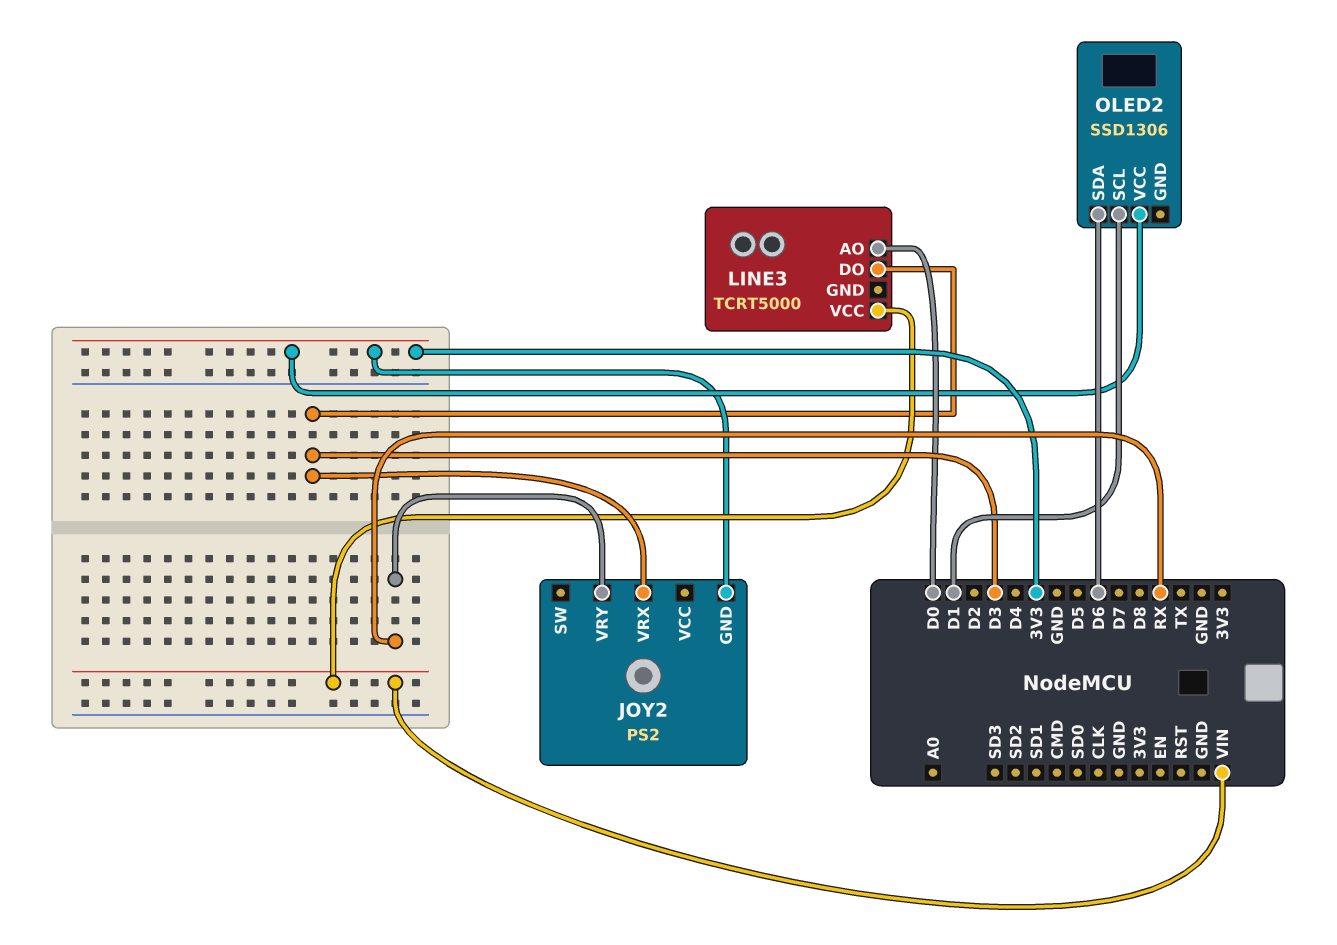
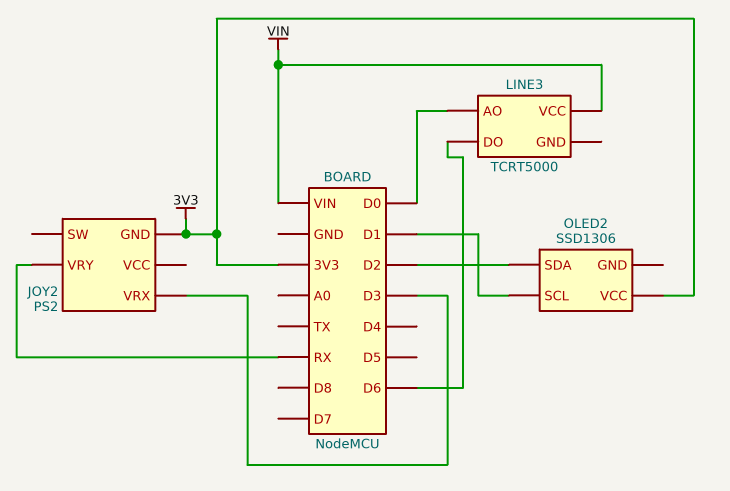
LINE3 pin DO: D3 -> D6
OLED2 pin SDA: D6 -> D2

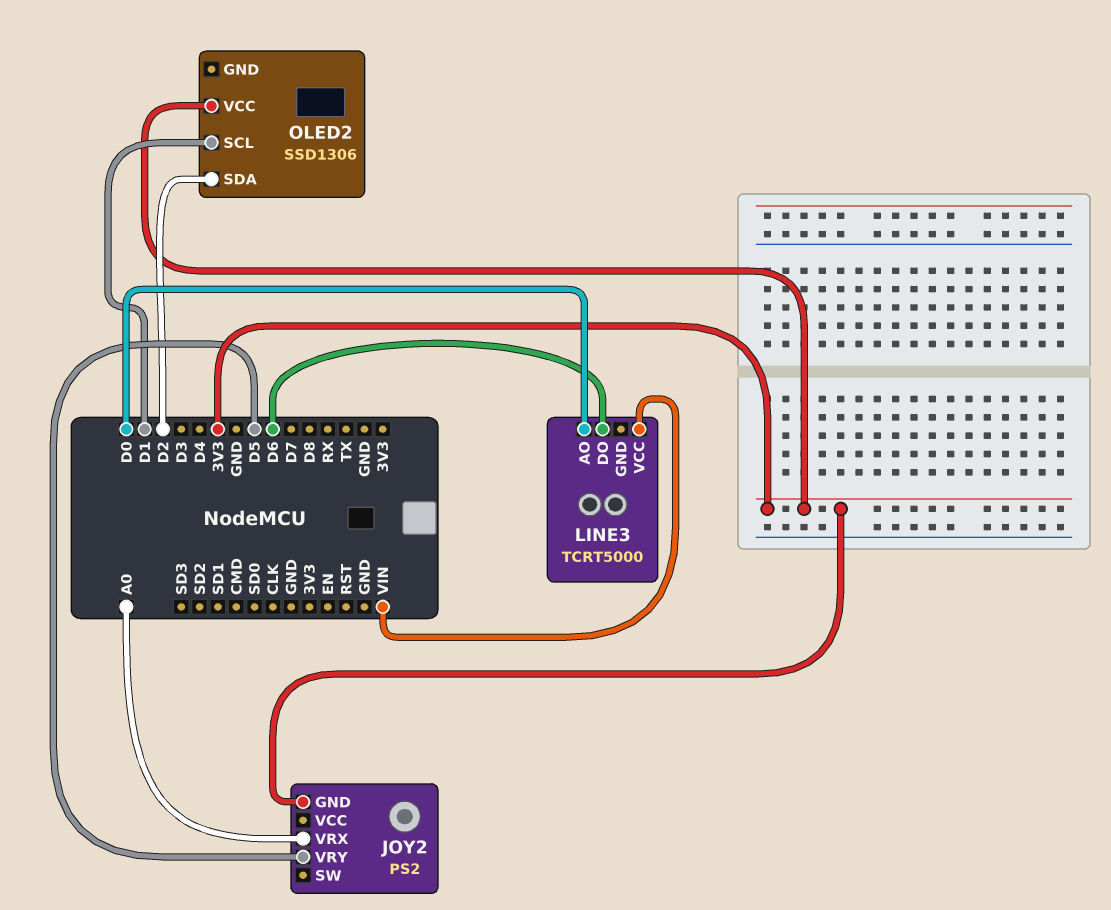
JOY2 pin VRX: D3 -> A0
JOY2 pin VRY: RX -> D5

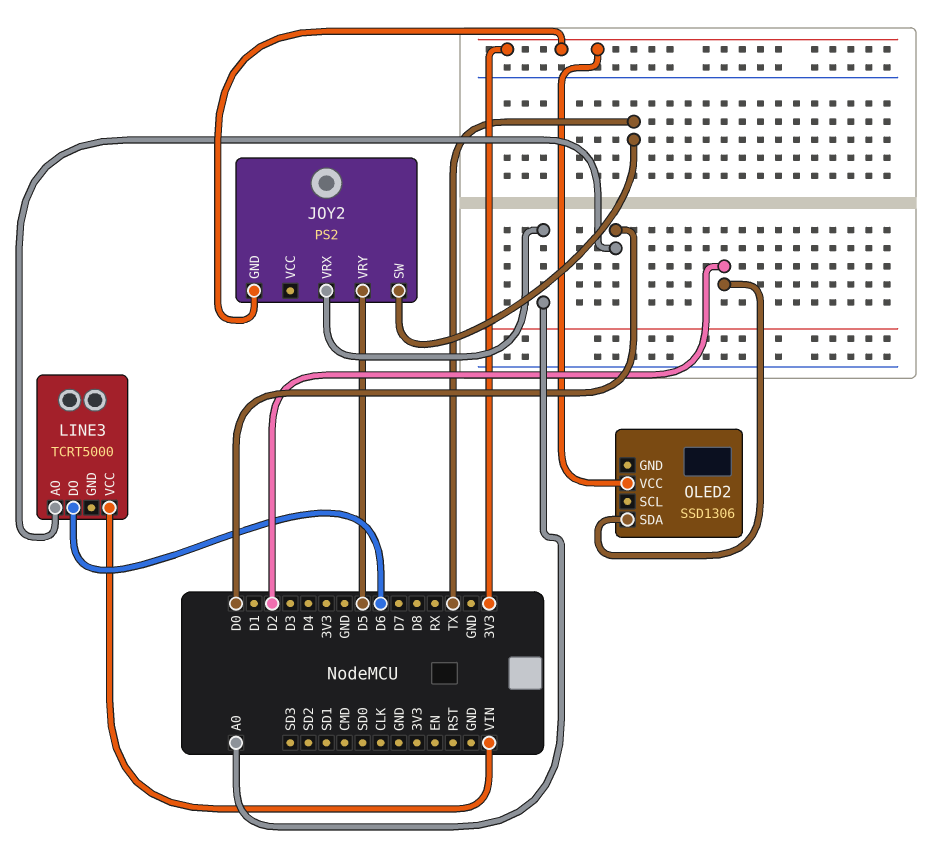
JOY2 pin SW: none -> TX
OLED2 pin SCL: D1 -> none

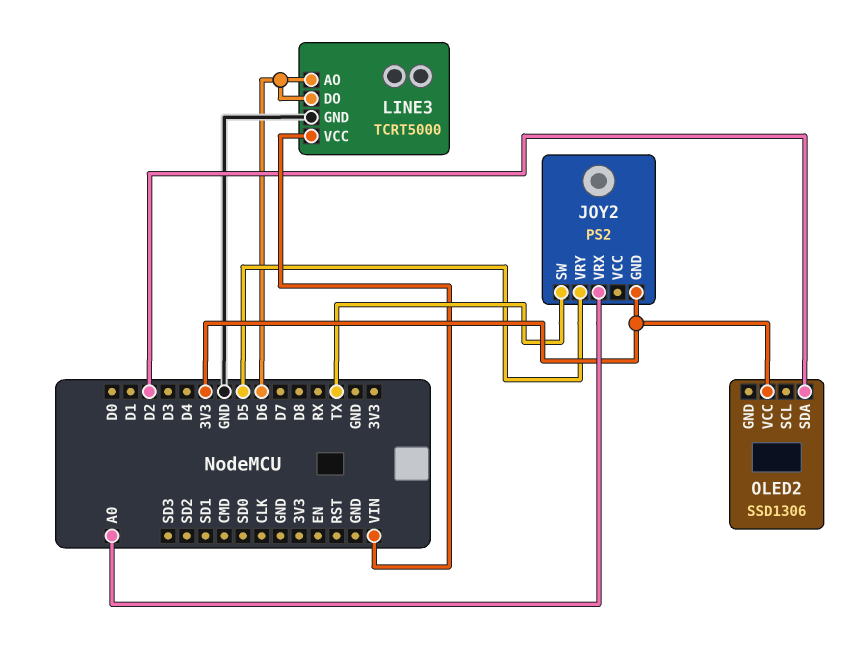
LINE3 pin AO: D0 -> D6
LINE3 pin GND: none -> GND

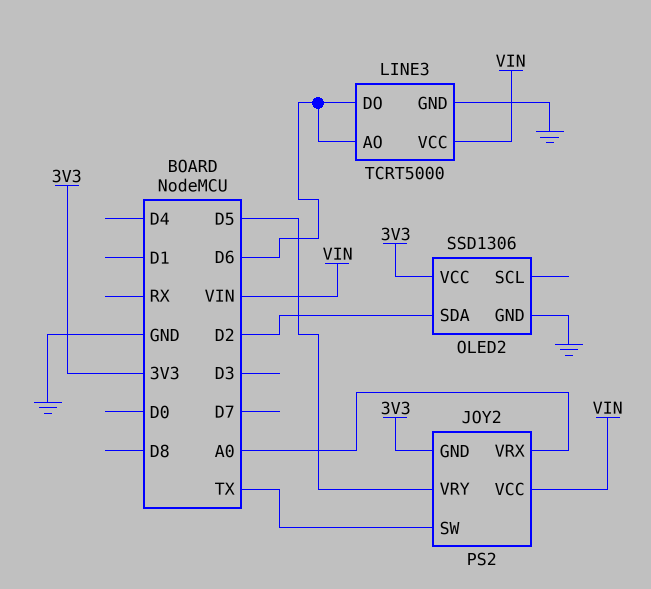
JOY2 pin VCC: none -> VIN
OLED2 pin GND: none -> GND

